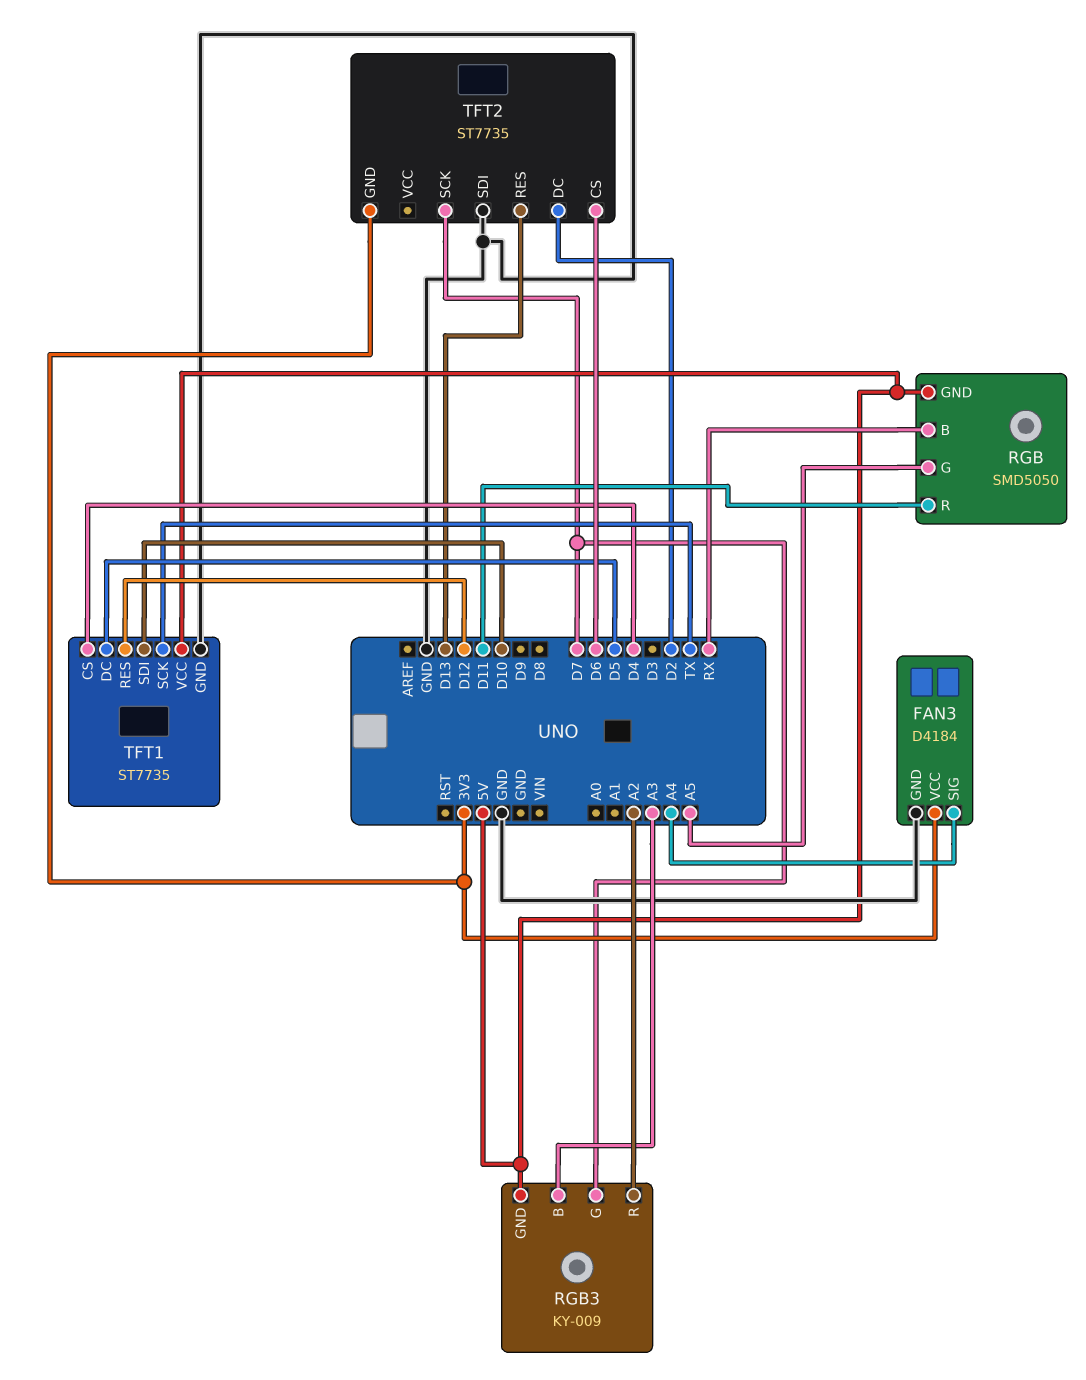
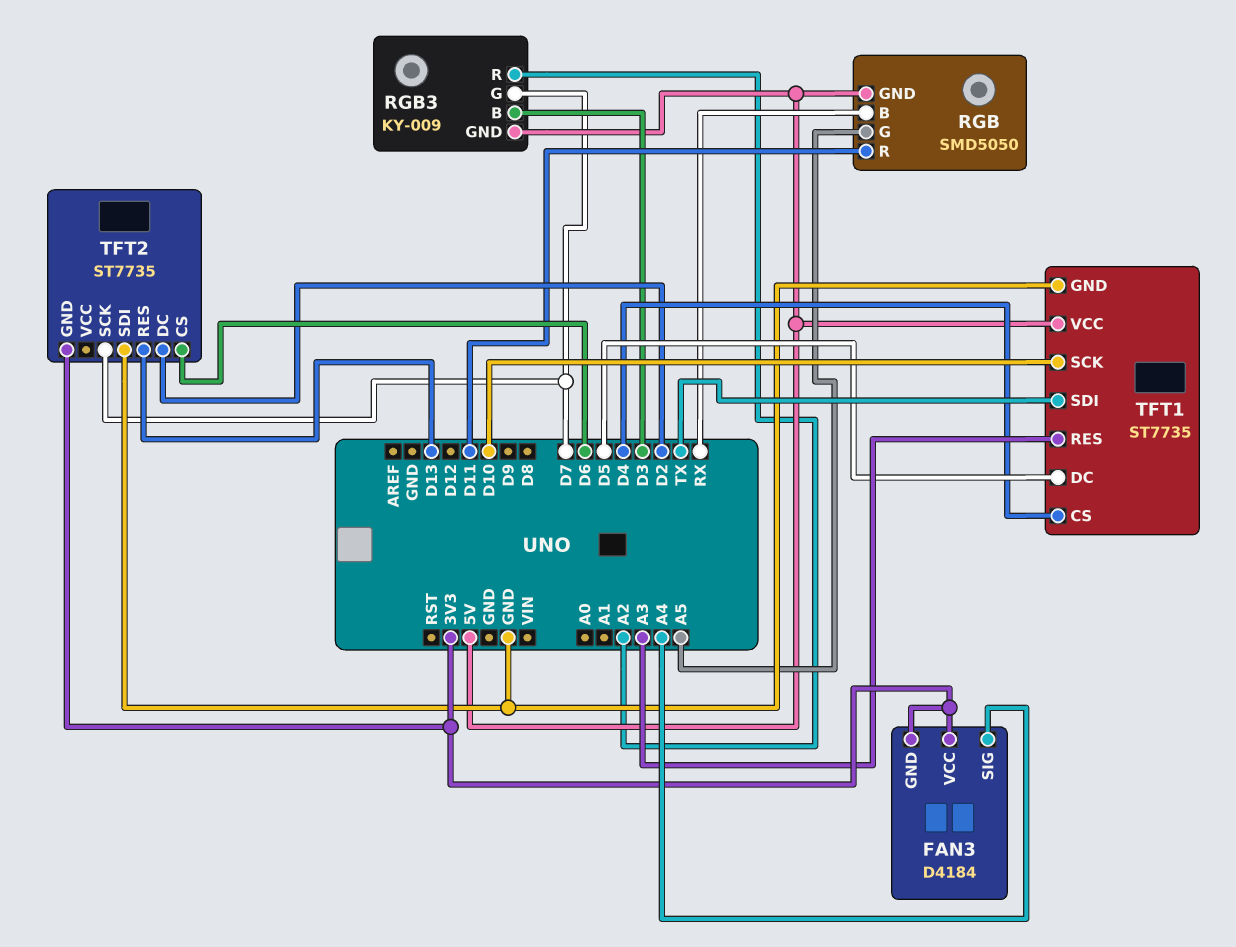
FAN3 pin GND: GND -> 3V3
RGB3 pin B: A3 -> D3
TFT1 pin RES: D12 -> A3
TFT1 pin SCK: TX -> D10
TFT1 pin SDI: D10 -> TX

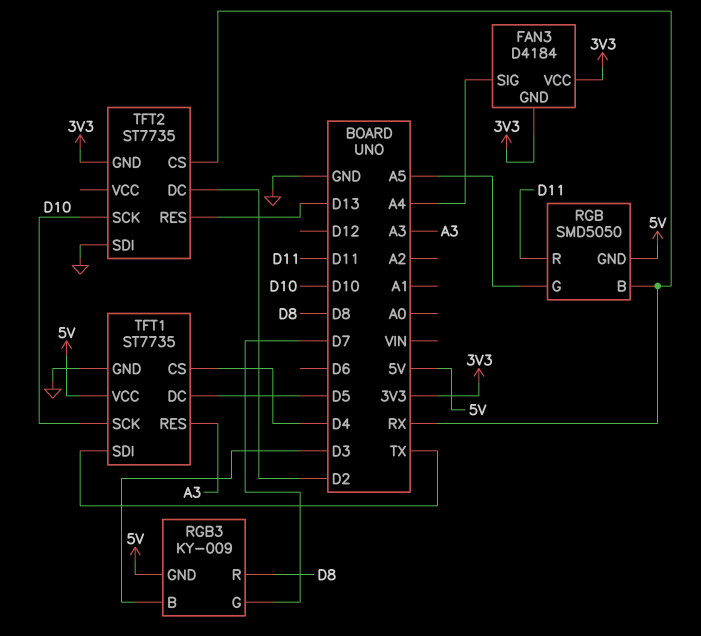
RGB3 pin R: A2 -> D8
TFT2 pin CS: D6 -> RX
TFT2 pin SCK: D7 -> D10

